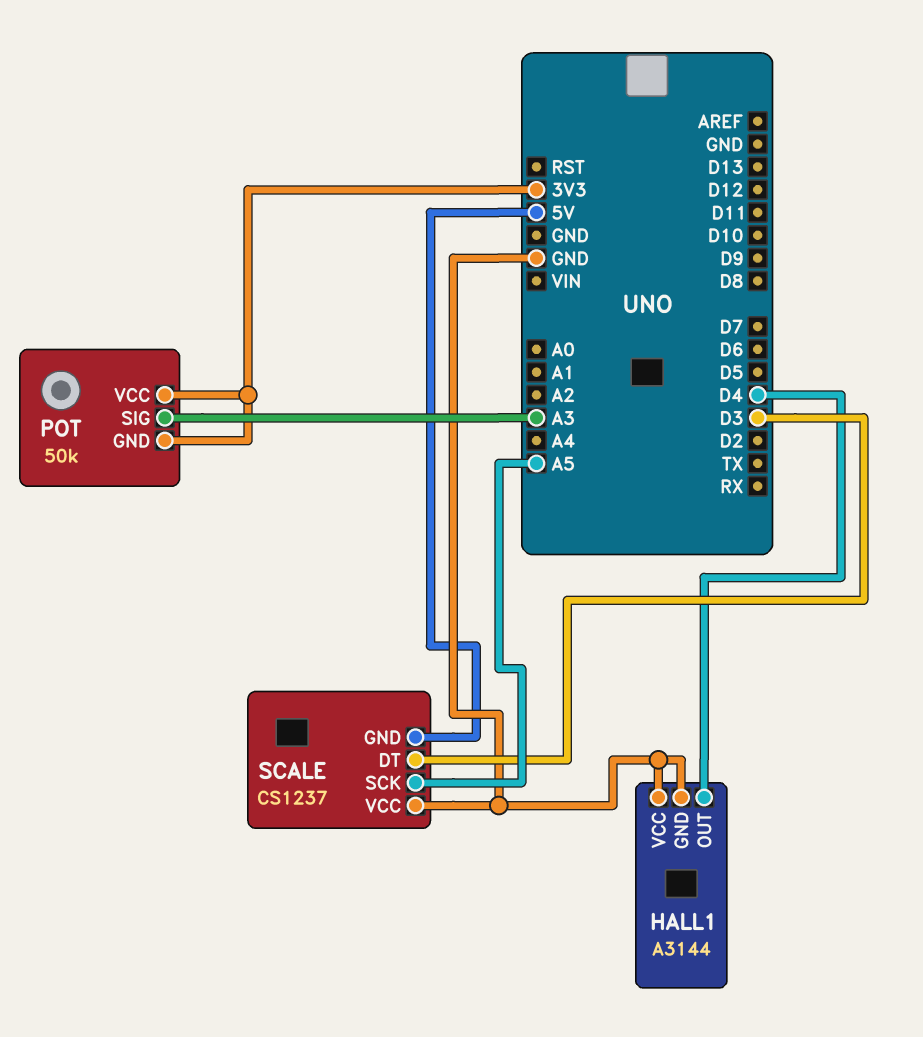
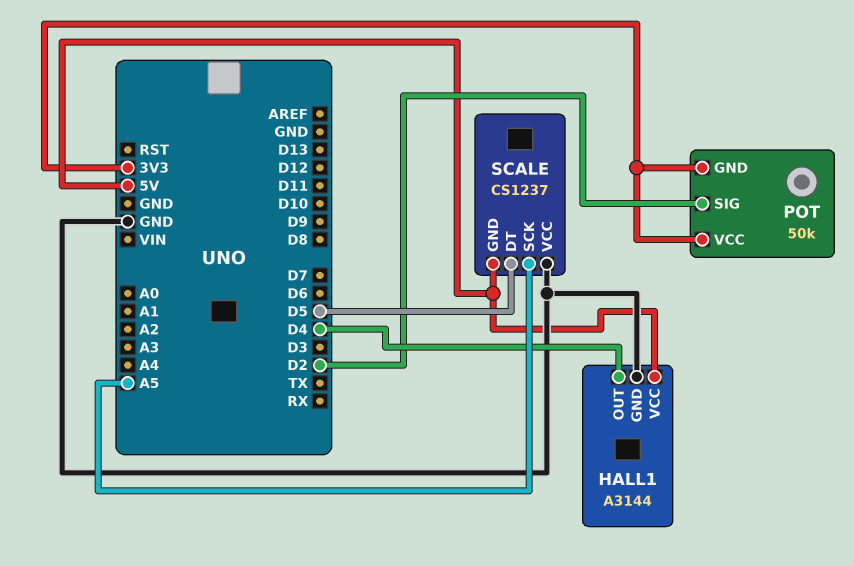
HALL1 pin VCC: GND -> 5V
POT pin SIG: A3 -> D2
SCALE pin DT: D3 -> D5

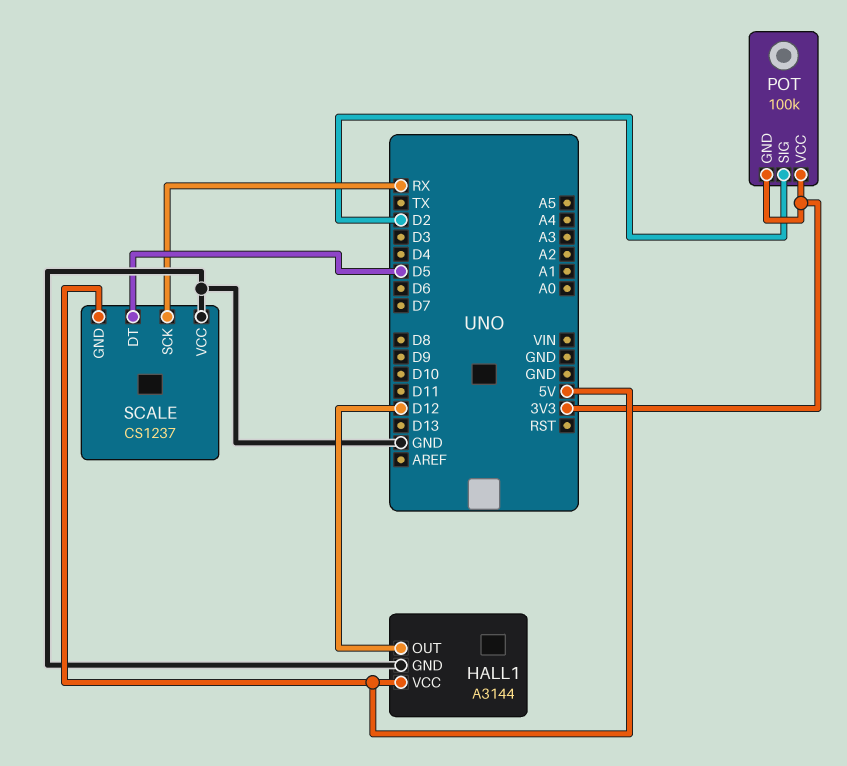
HALL1 pin OUT: D4 -> D12
POT: 50k -> 100k
SCALE pin SCK: A5 -> RX

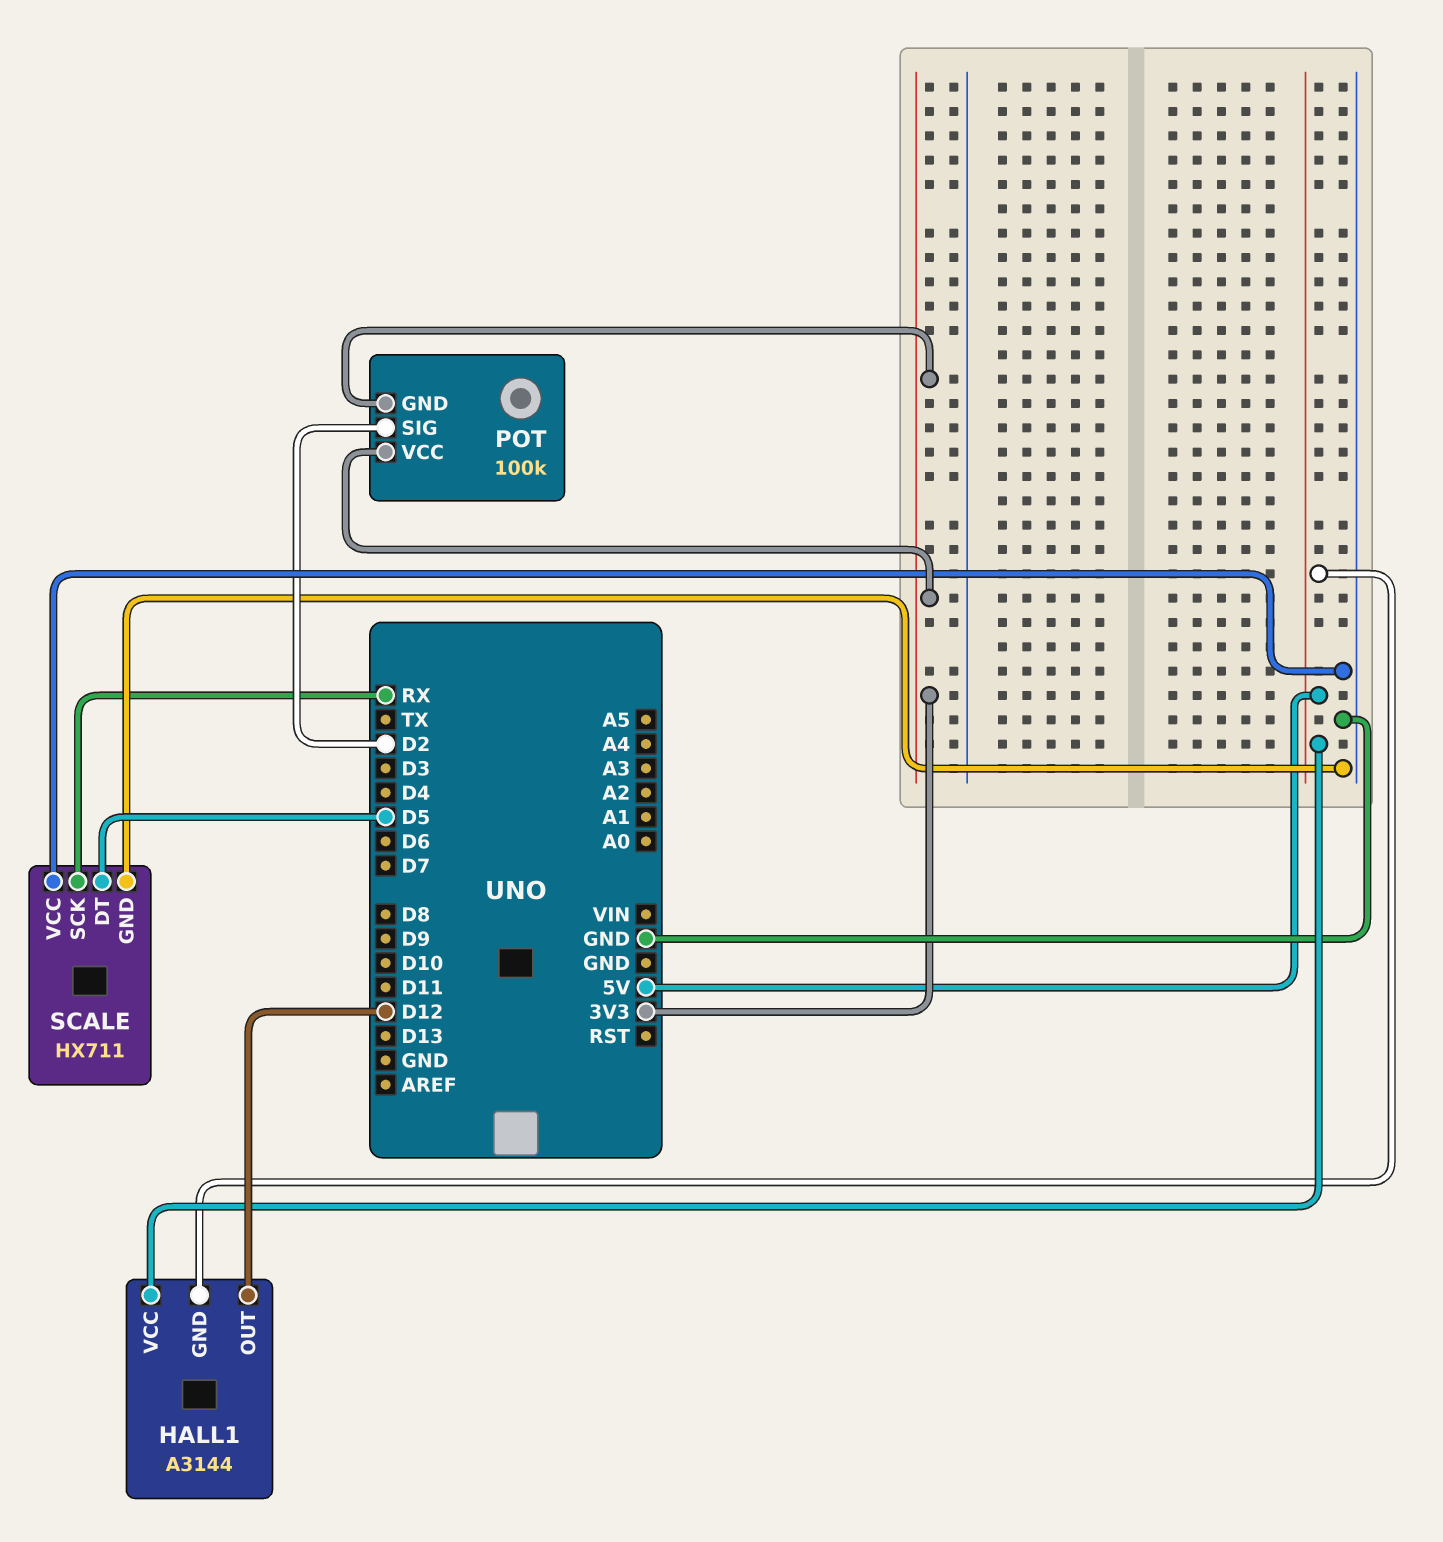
HALL1 pin GND: GND -> 5V
SCALE: CS1237 -> HX711
SCALE pin GND: 5V -> GND

